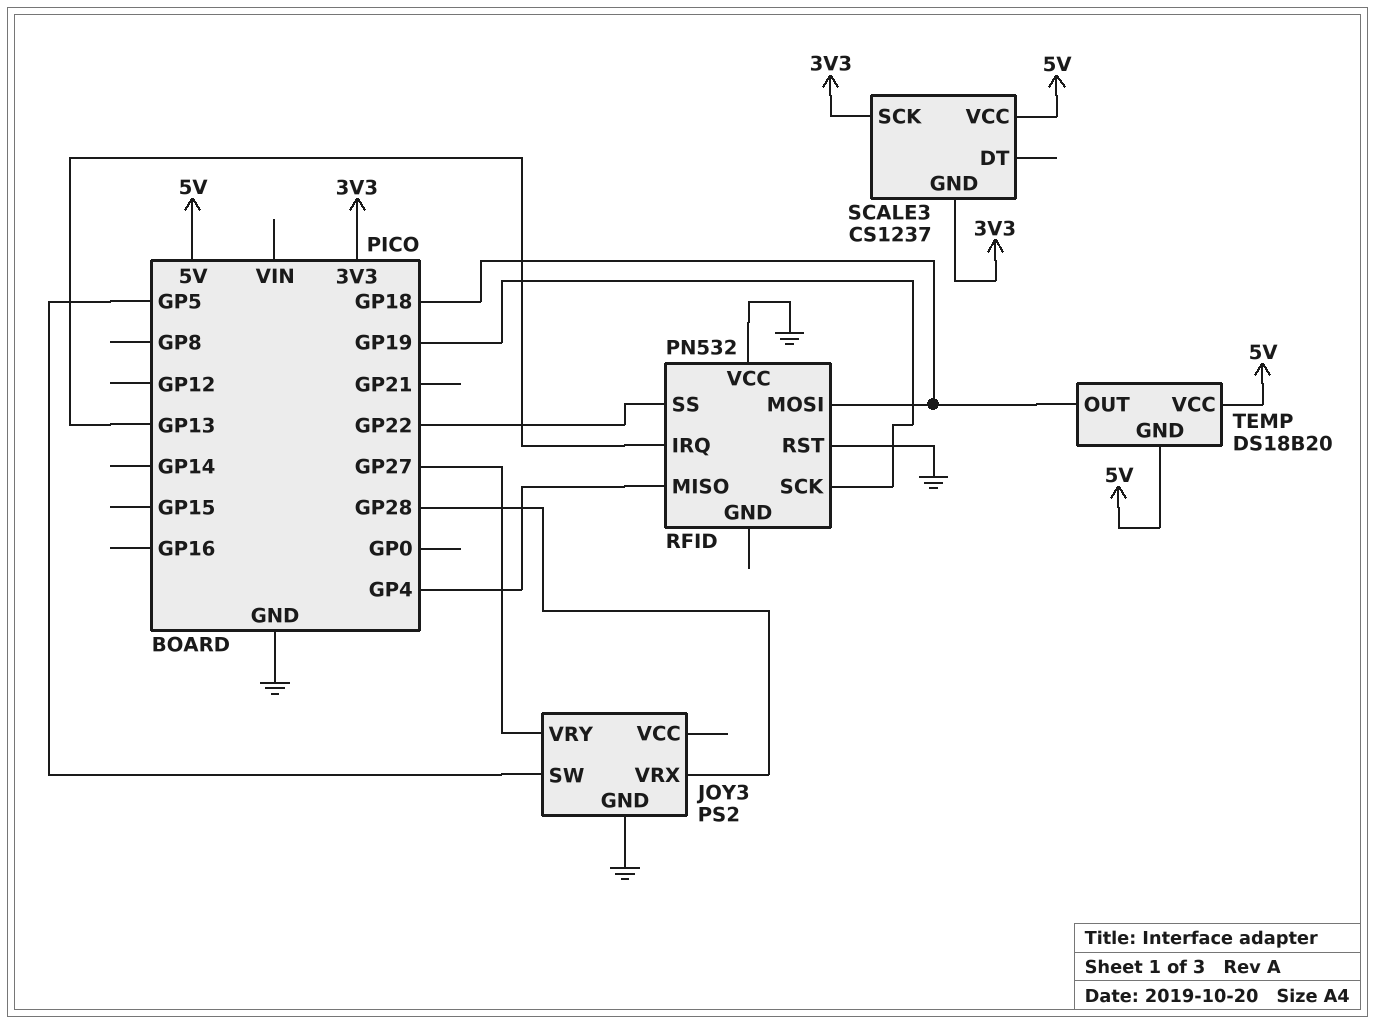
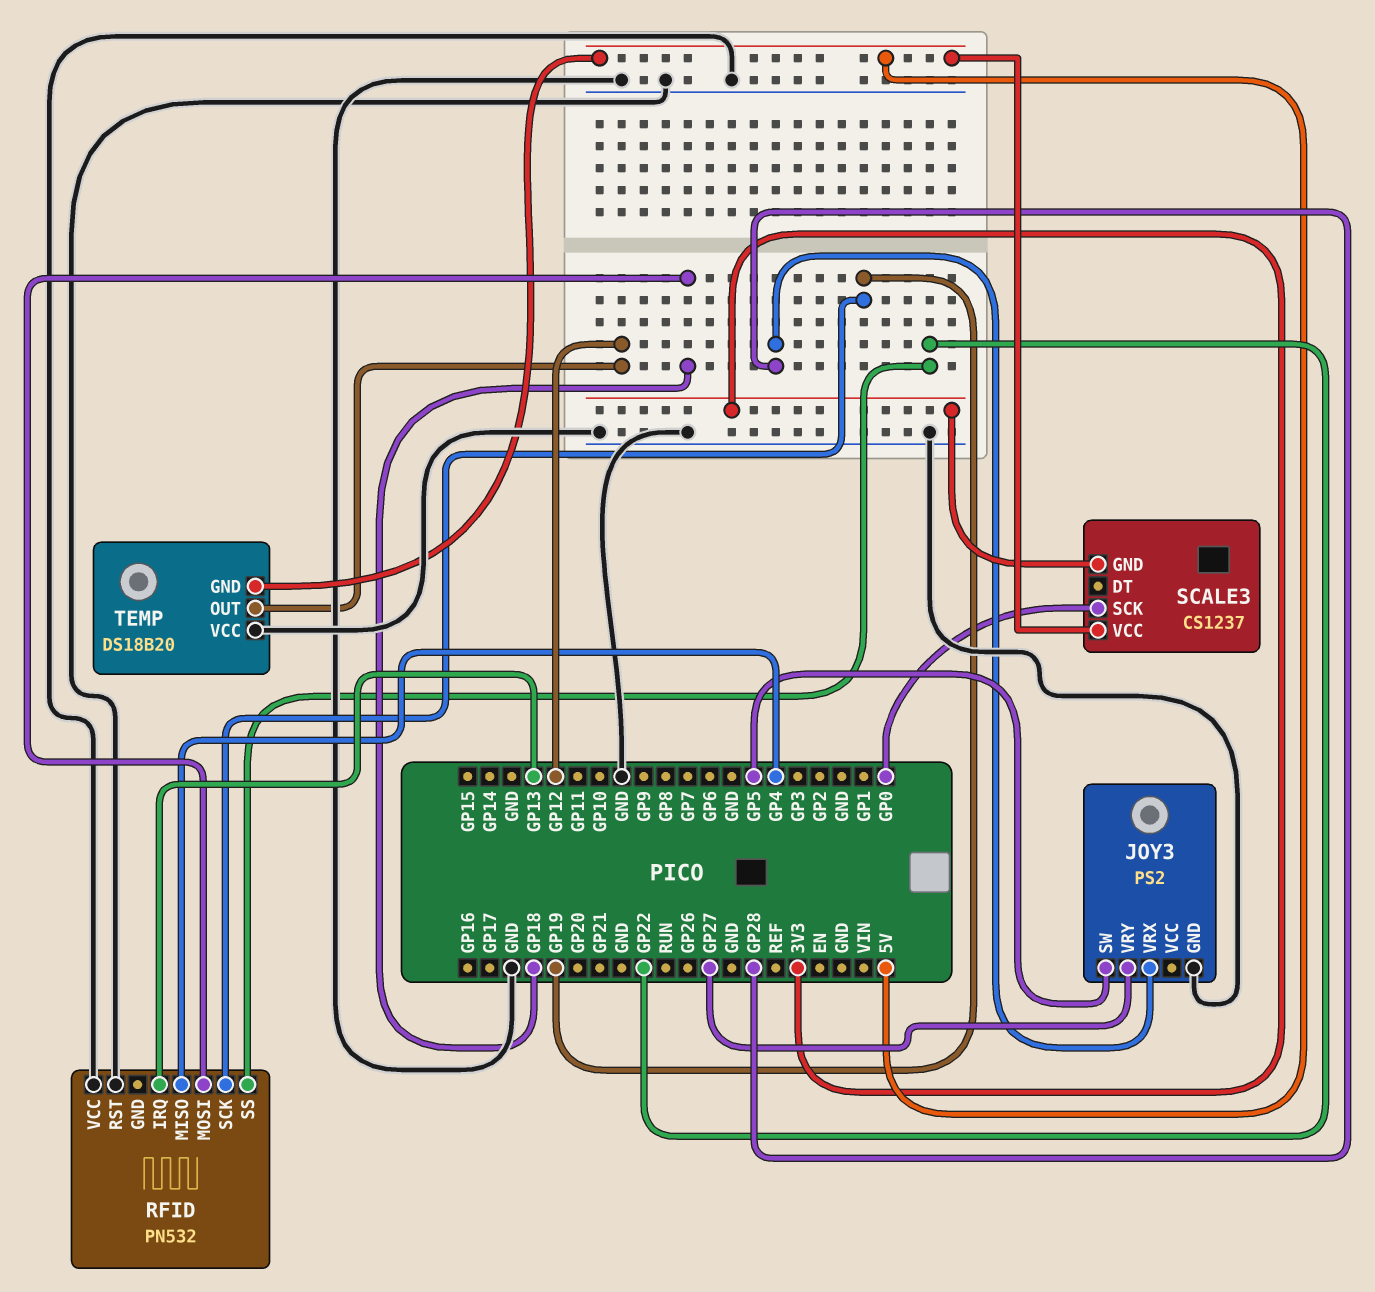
SCALE3 pin SCK: 3V3 -> GP0
TEMP pin OUT: GP18 -> GP12
TEMP pin VCC: 5V -> GND

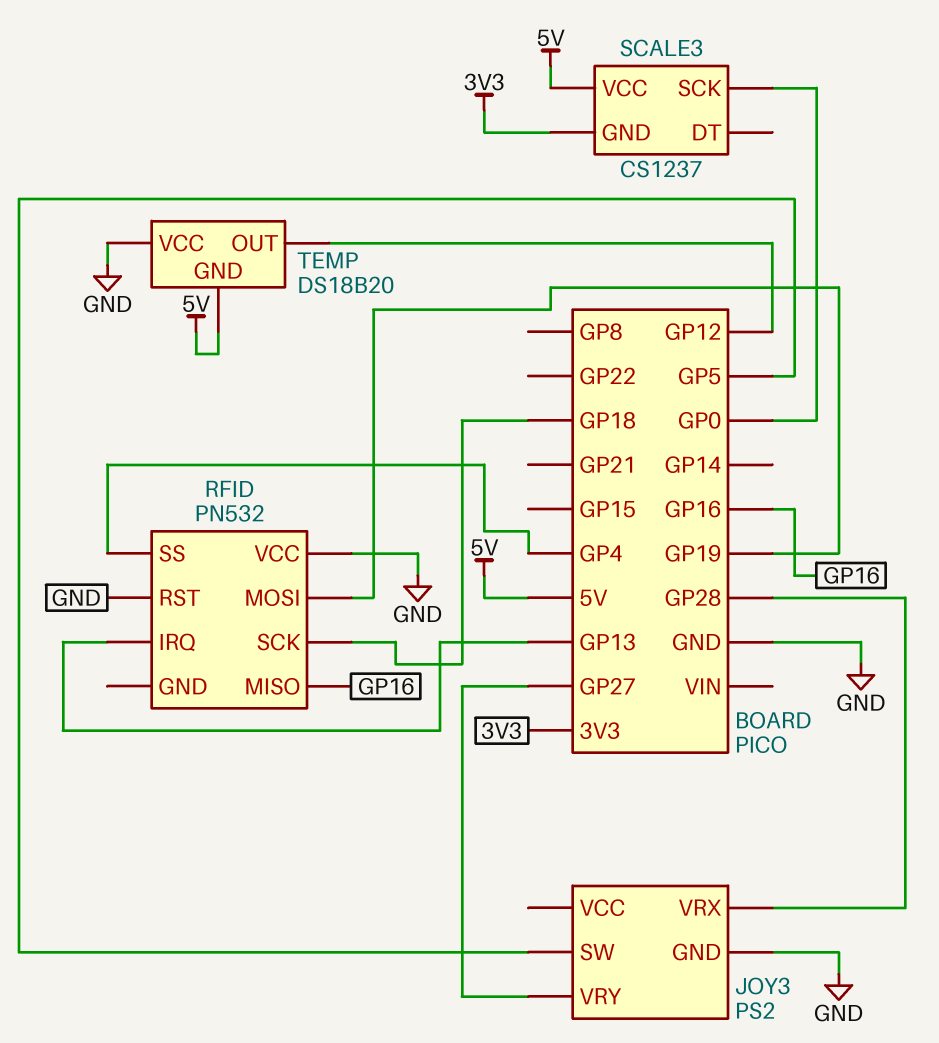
RFID pin MISO: GP4 -> GP16
RFID pin MOSI: GP18 -> GP19
RFID pin SCK: GP19 -> GP18
RFID pin SS: GP22 -> GP4

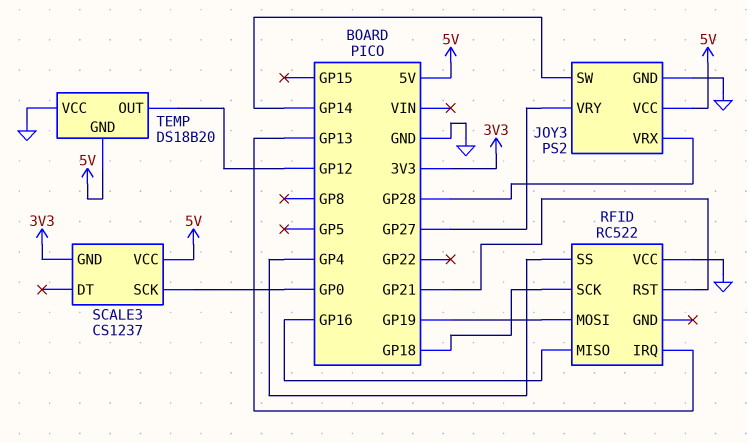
JOY3 pin SW: GP5 -> GP14
JOY3 pin VCC: none -> 5V
RFID: PN532 -> RC522
RFID pin RST: GND -> GP21

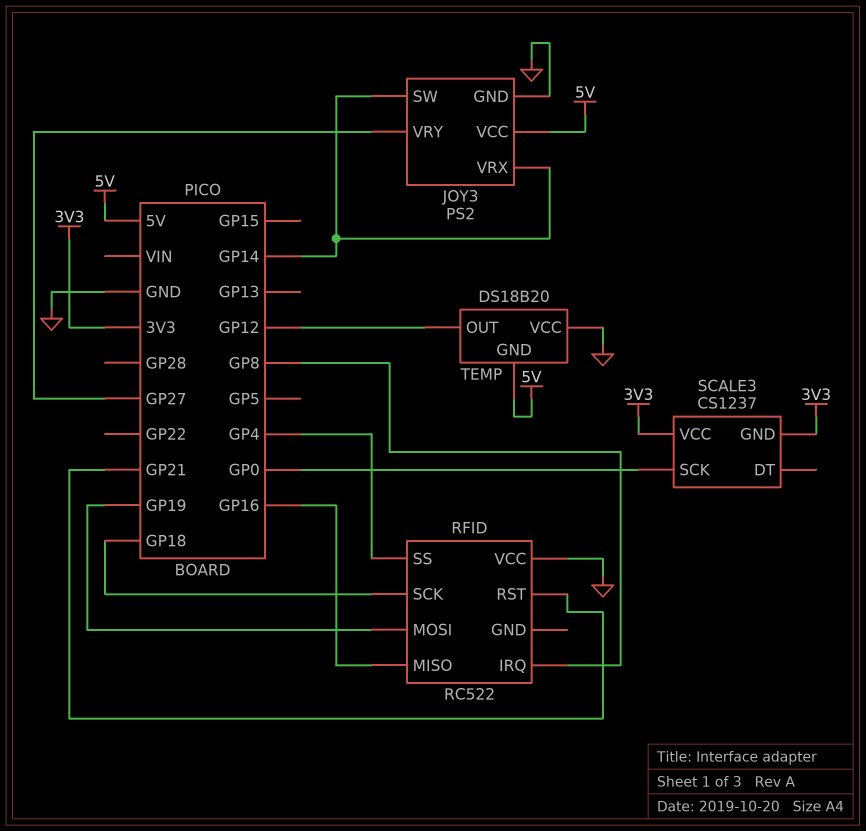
JOY3 pin VRX: GP28 -> GP14
RFID pin IRQ: GP13 -> GP8
SCALE3 pin VCC: 5V -> 3V3

